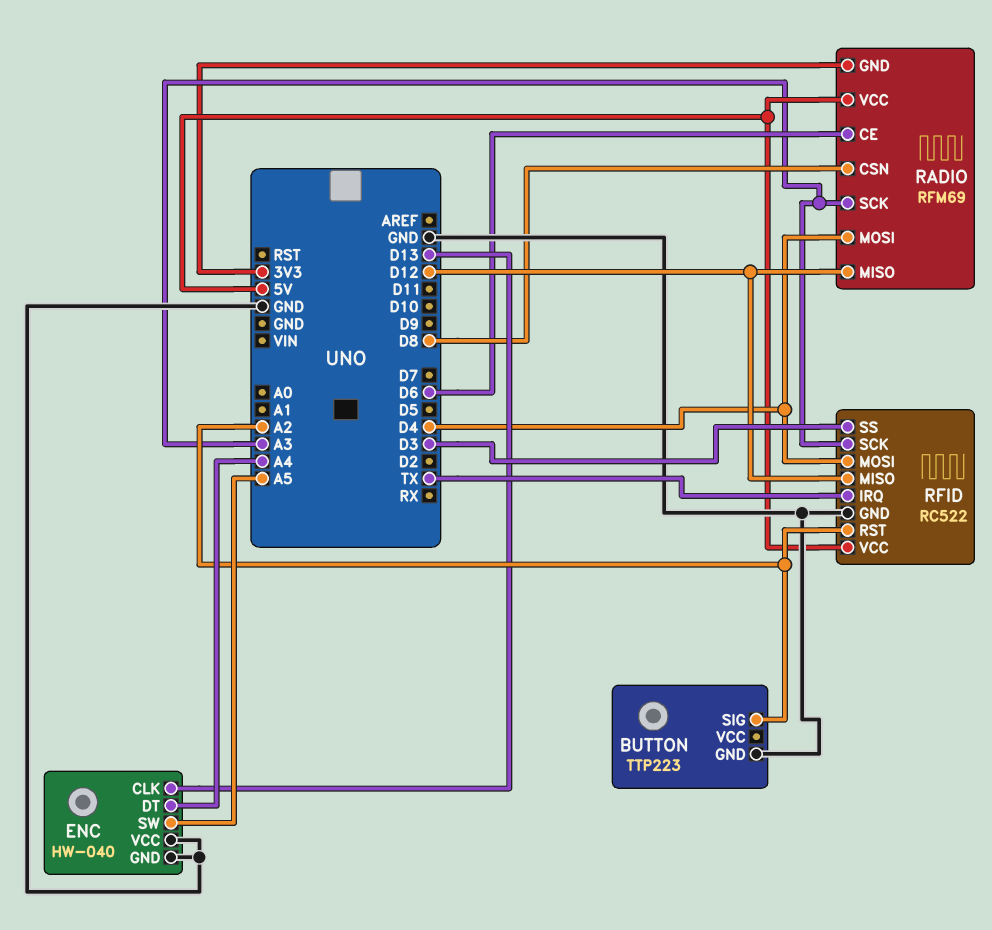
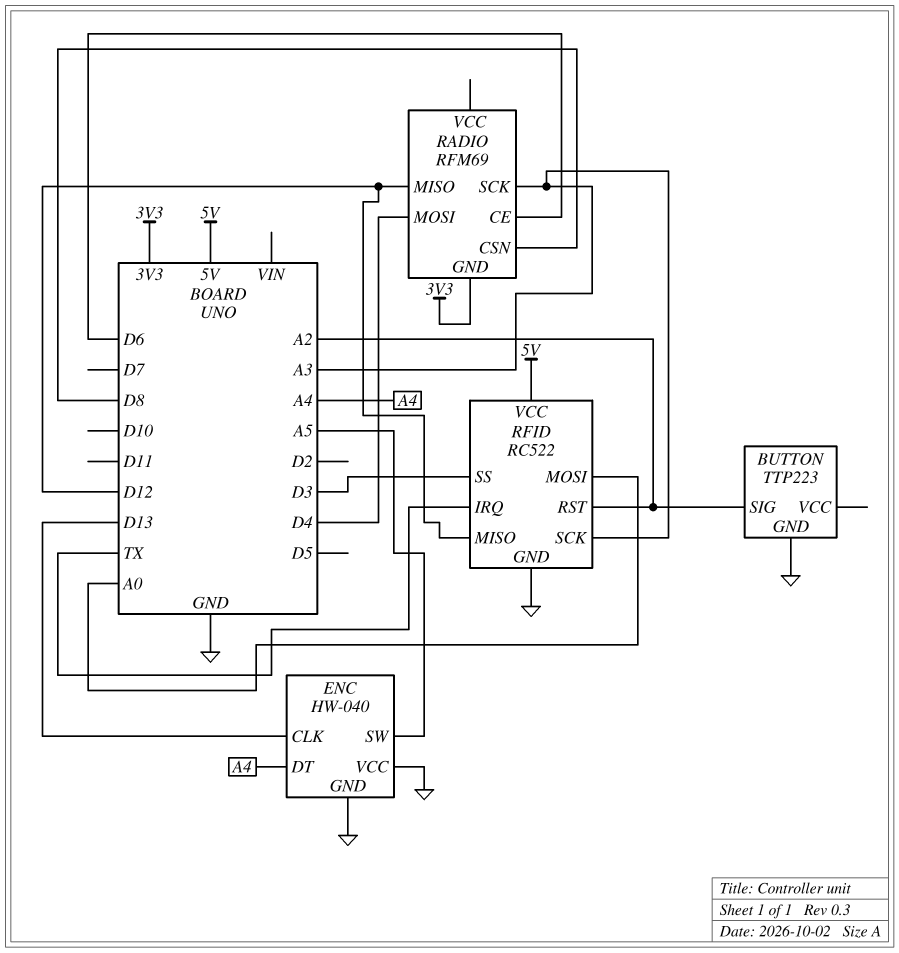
RADIO pin VCC: 5V -> none
RFID pin MOSI: D4 -> A0

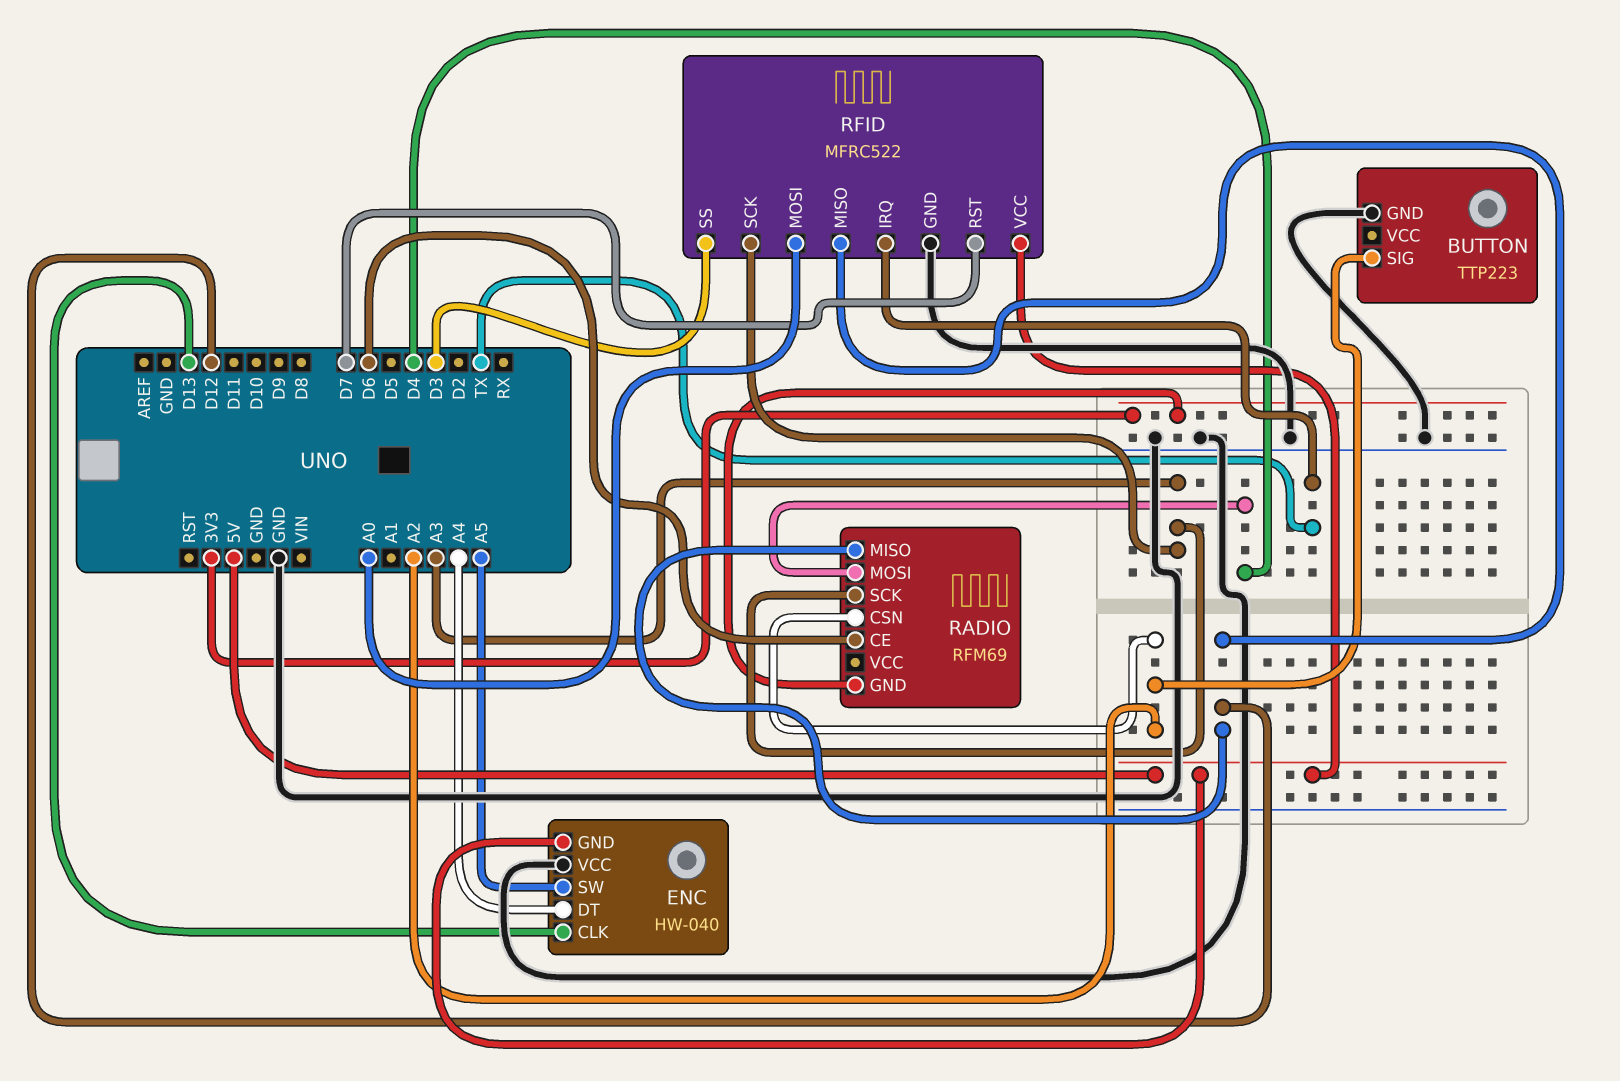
ENC pin GND: GND -> 5V
RADIO pin CSN: D8 -> A2
RFID: RC522 -> MFRC522
RFID pin RST: A2 -> D7

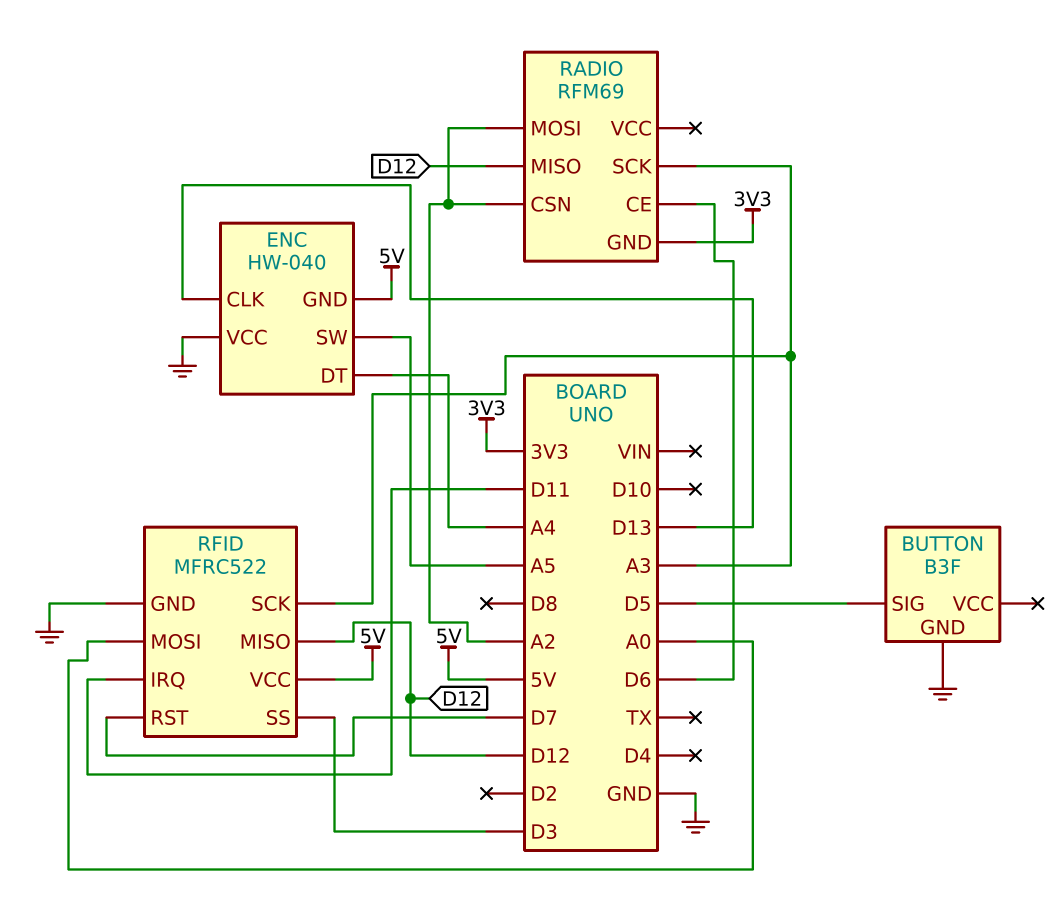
BUTTON: TTP223 -> B3F
BUTTON pin SIG: A2 -> D5
RADIO pin MOSI: D4 -> A2
RFID pin IRQ: TX -> D11

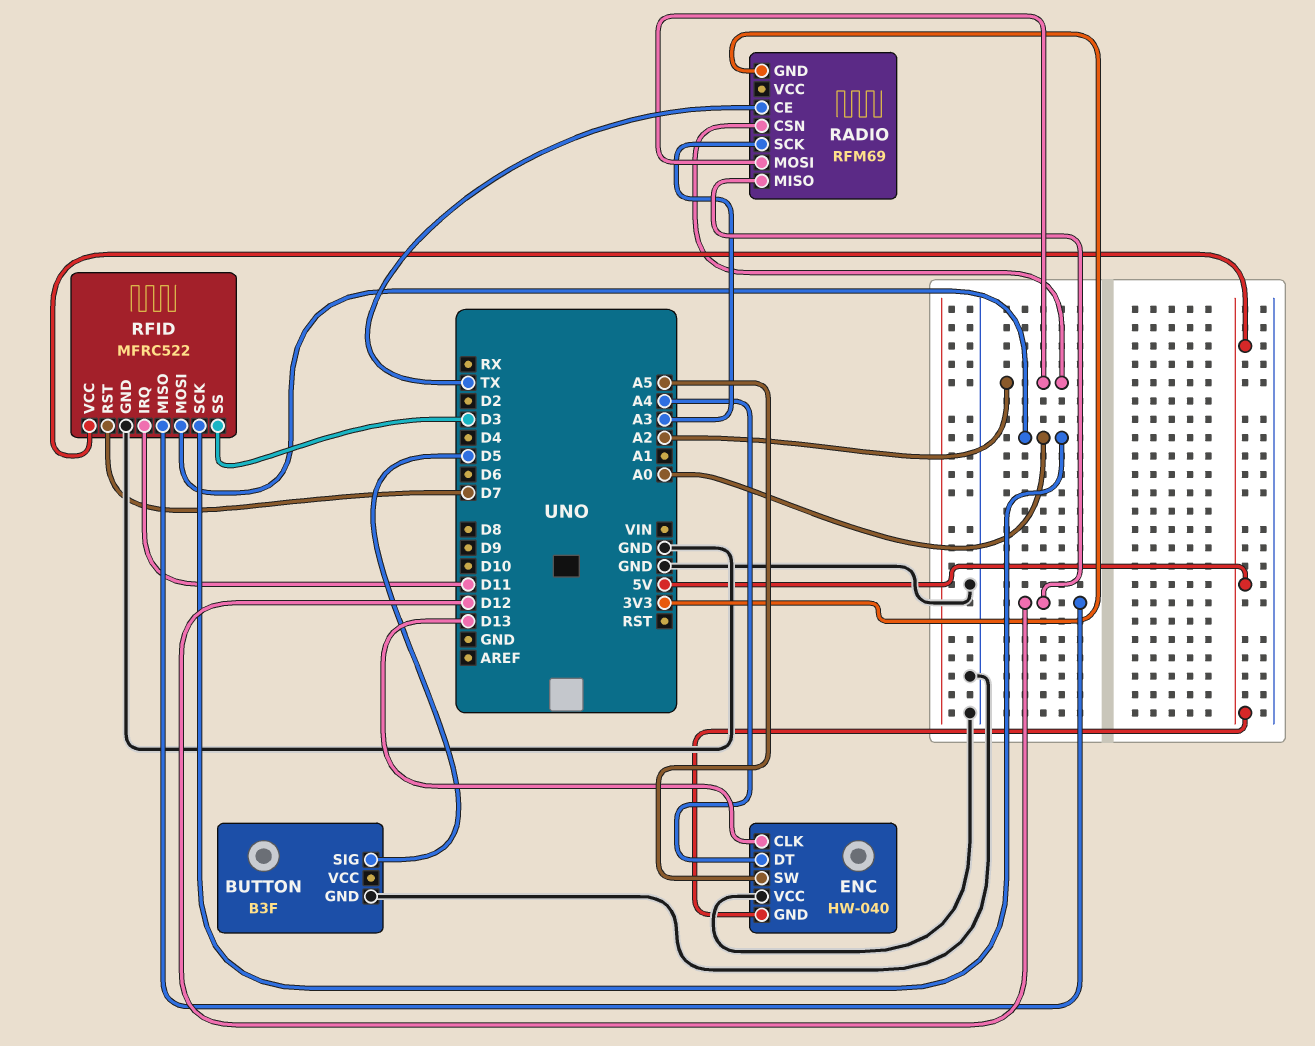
RADIO pin CE: D6 -> TX
RFID pin SCK: A3 -> A0

